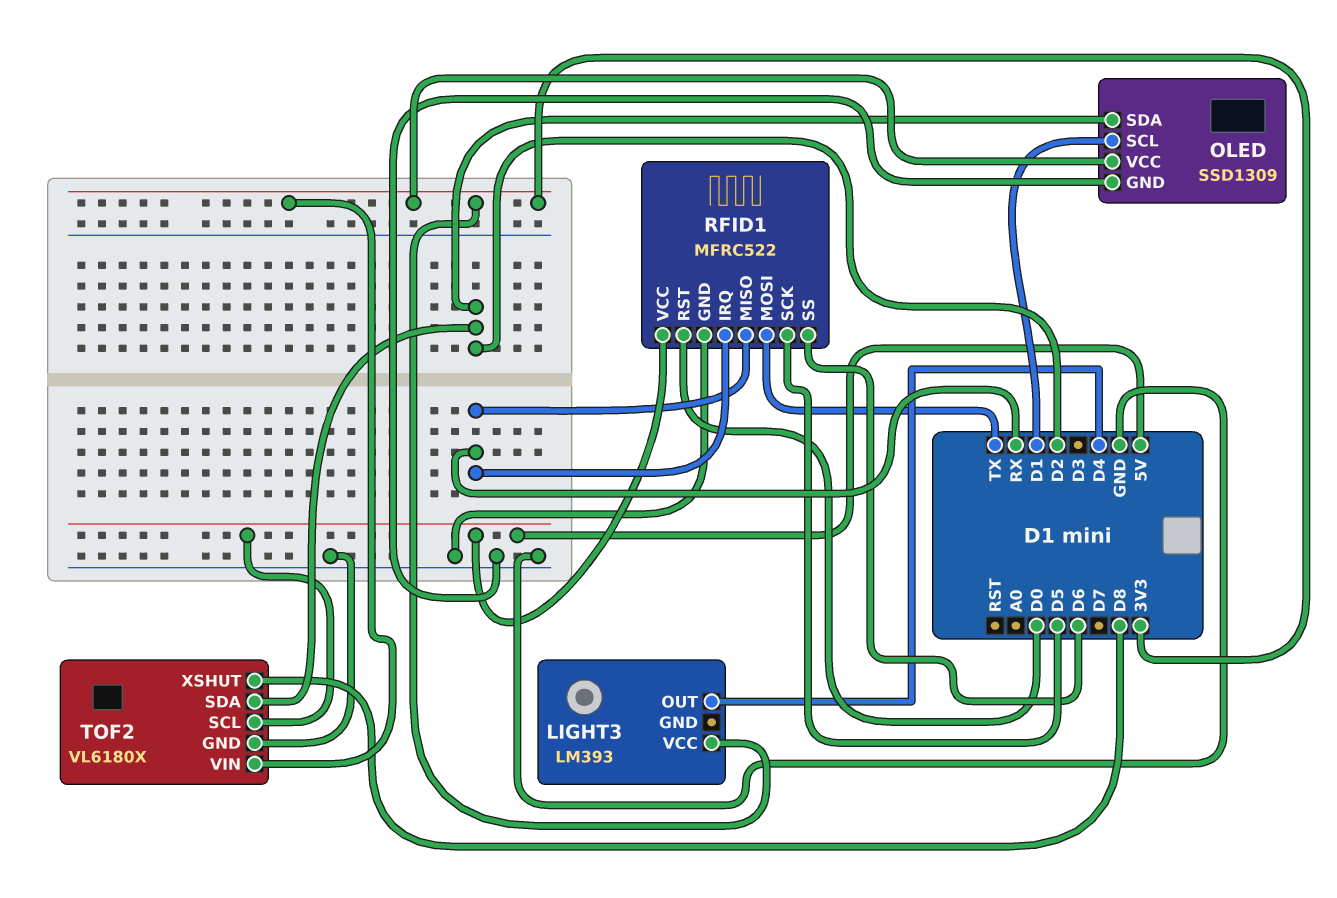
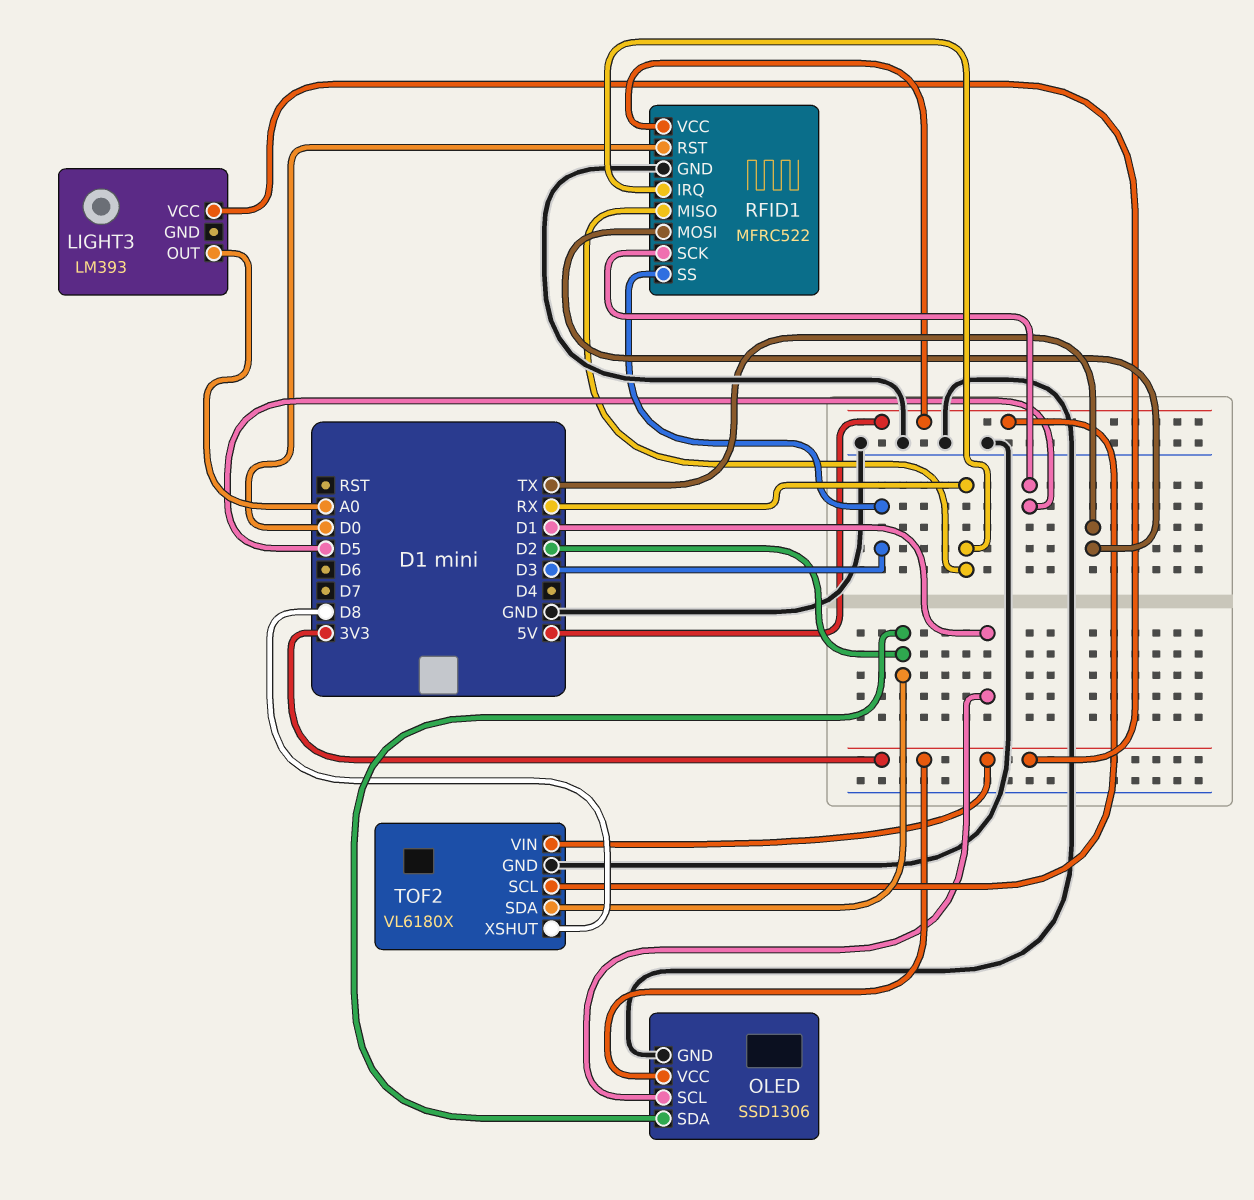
LIGHT3 pin OUT: D4 -> A0
OLED: SSD1309 -> SSD1306
RFID1 pin SS: D6 -> D3

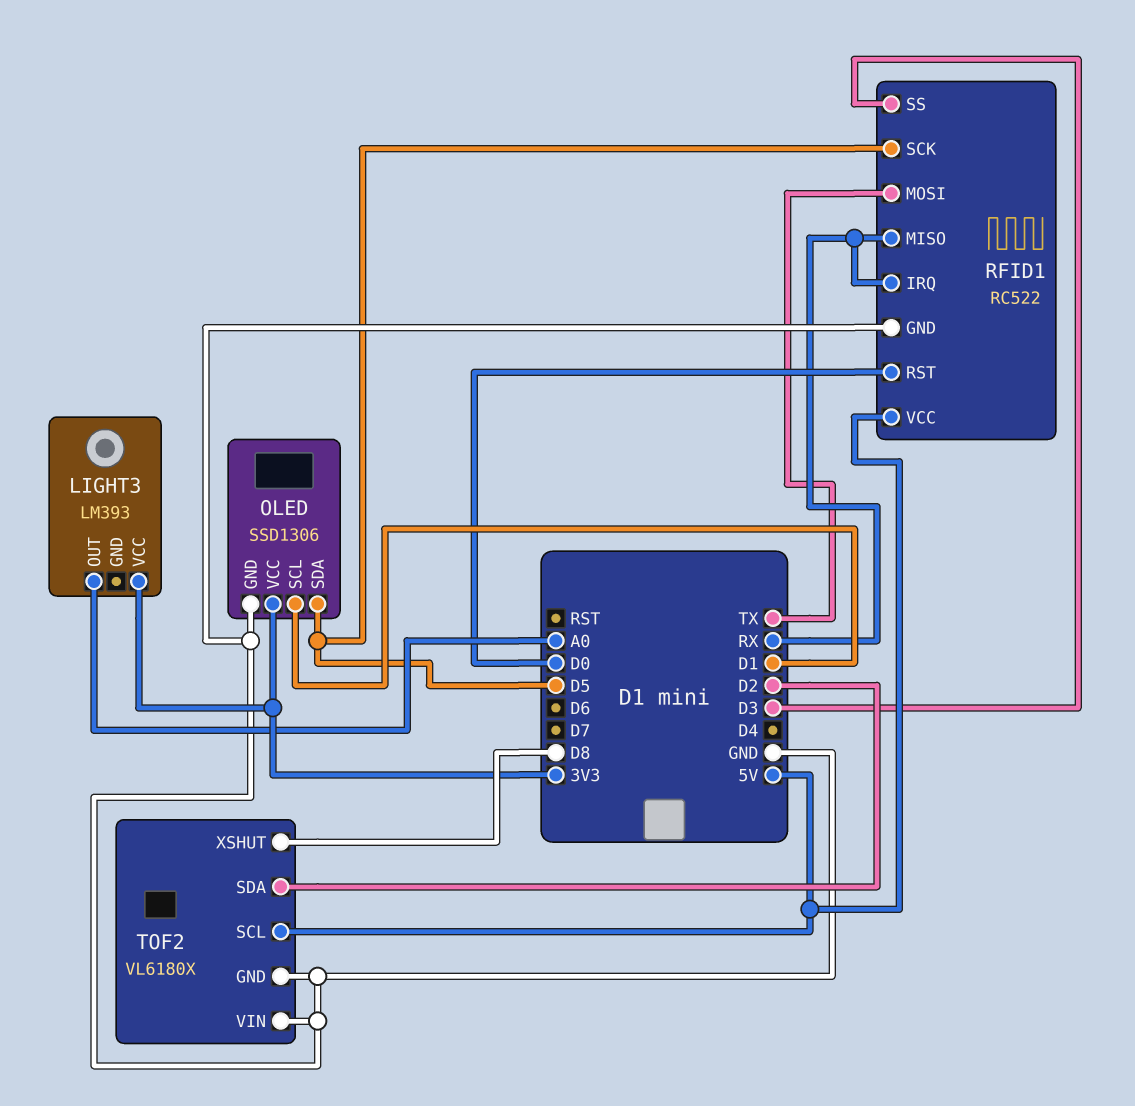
OLED pin SDA: D2 -> D5
RFID1: MFRC522 -> RC522
TOF2 pin VIN: 3V3 -> GND

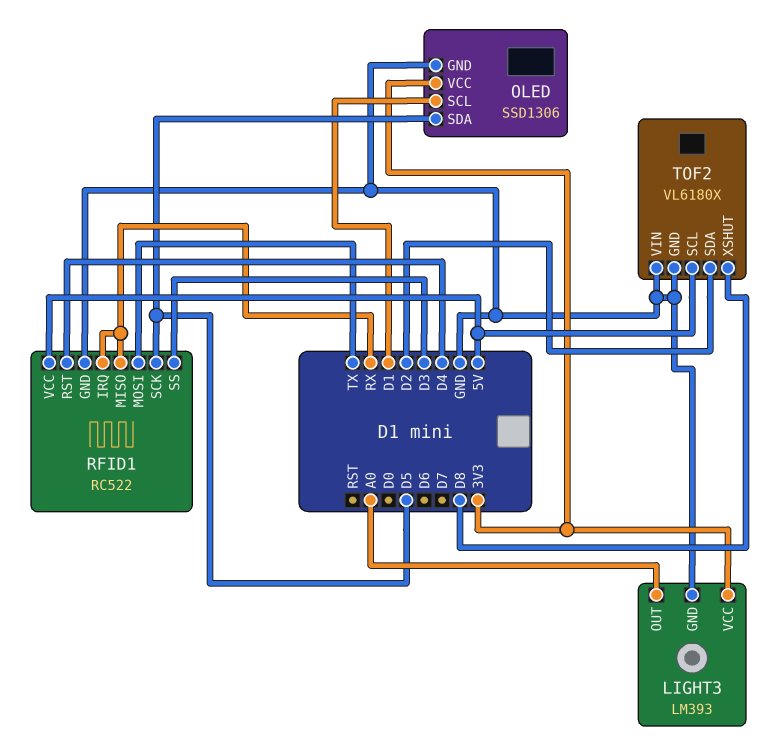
LIGHT3 pin GND: none -> GND
RFID1 pin RST: D0 -> D4

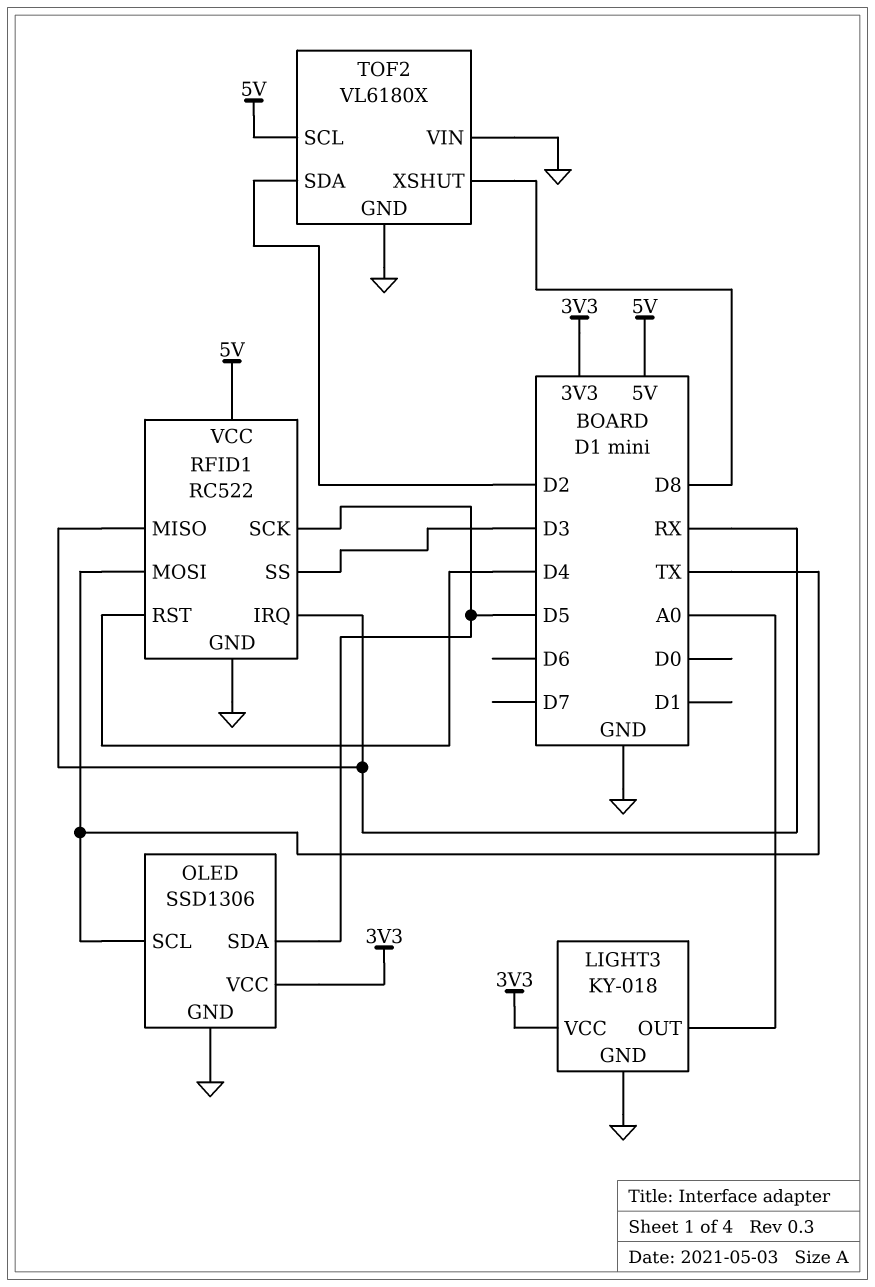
LIGHT3: LM393 -> KY-018
OLED pin SCL: D1 -> TX

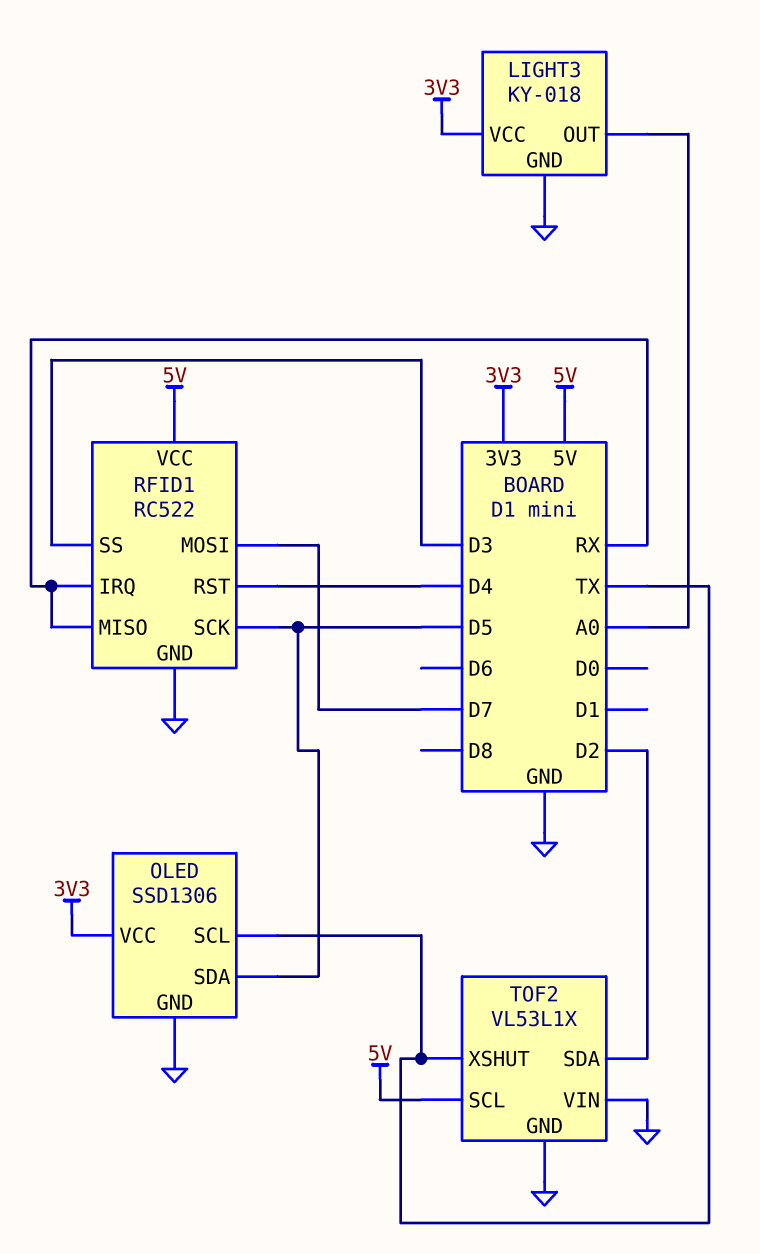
RFID1 pin MOSI: TX -> D7
TOF2: VL6180X -> VL53L1X
TOF2 pin XSHUT: D8 -> TX

